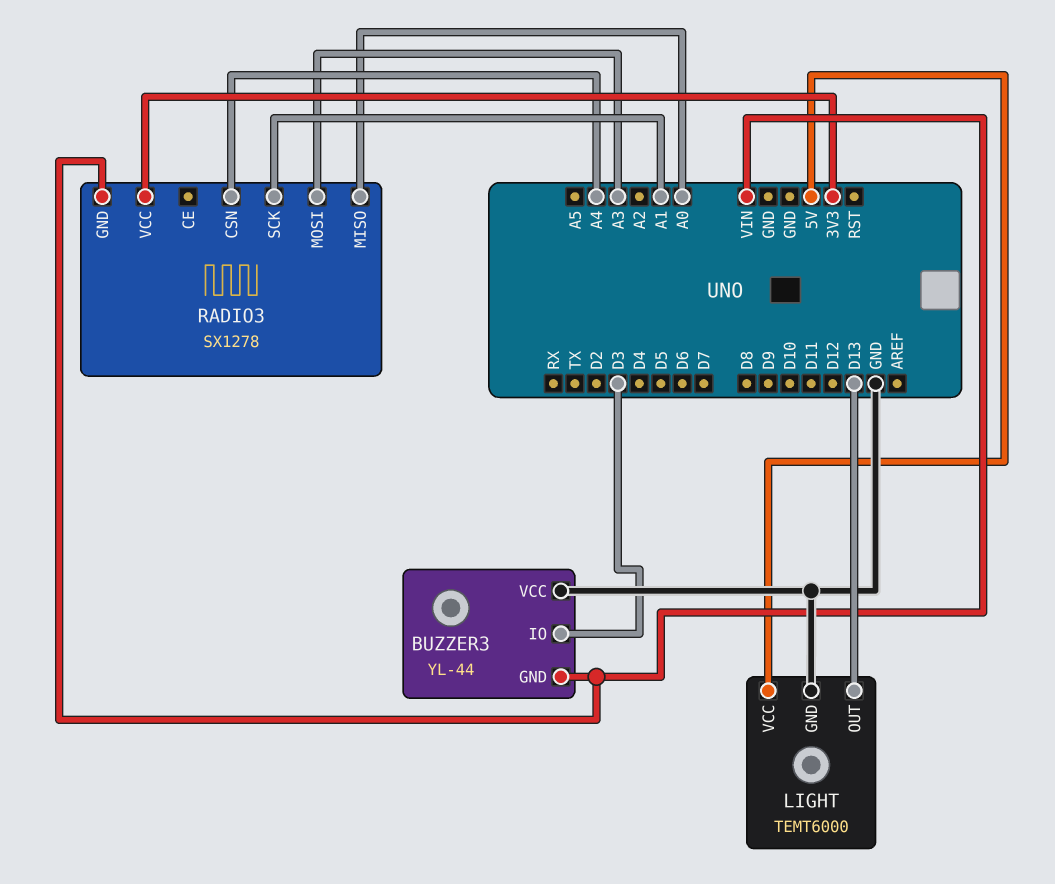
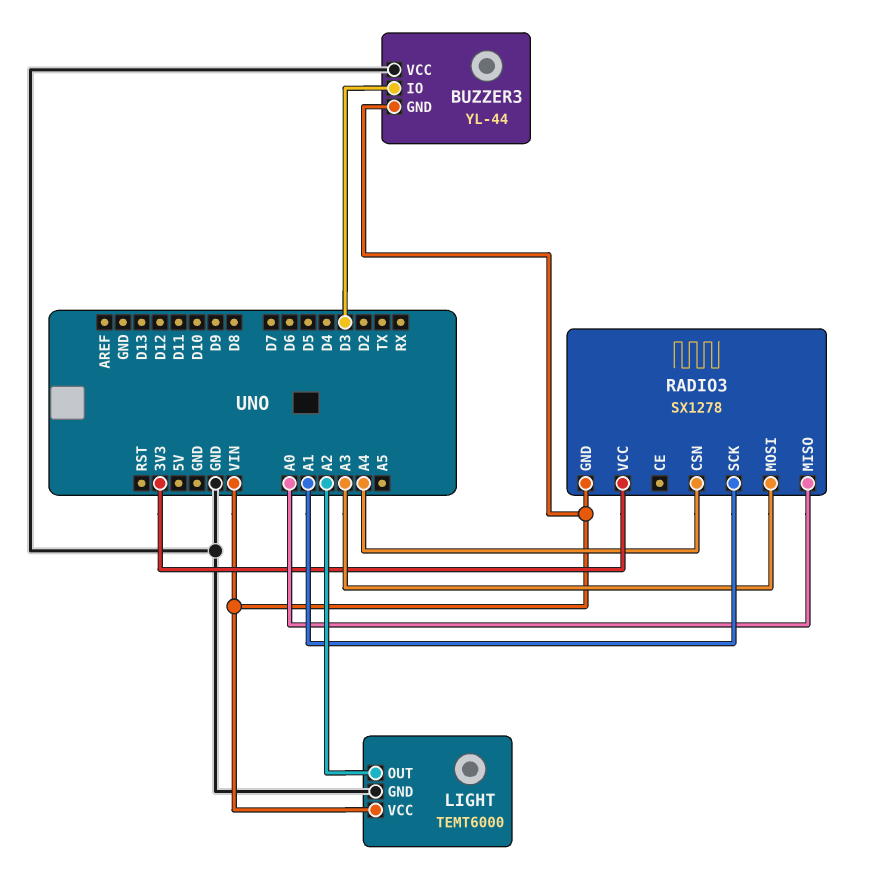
LIGHT pin OUT: D13 -> A2
LIGHT pin VCC: 5V -> VIN

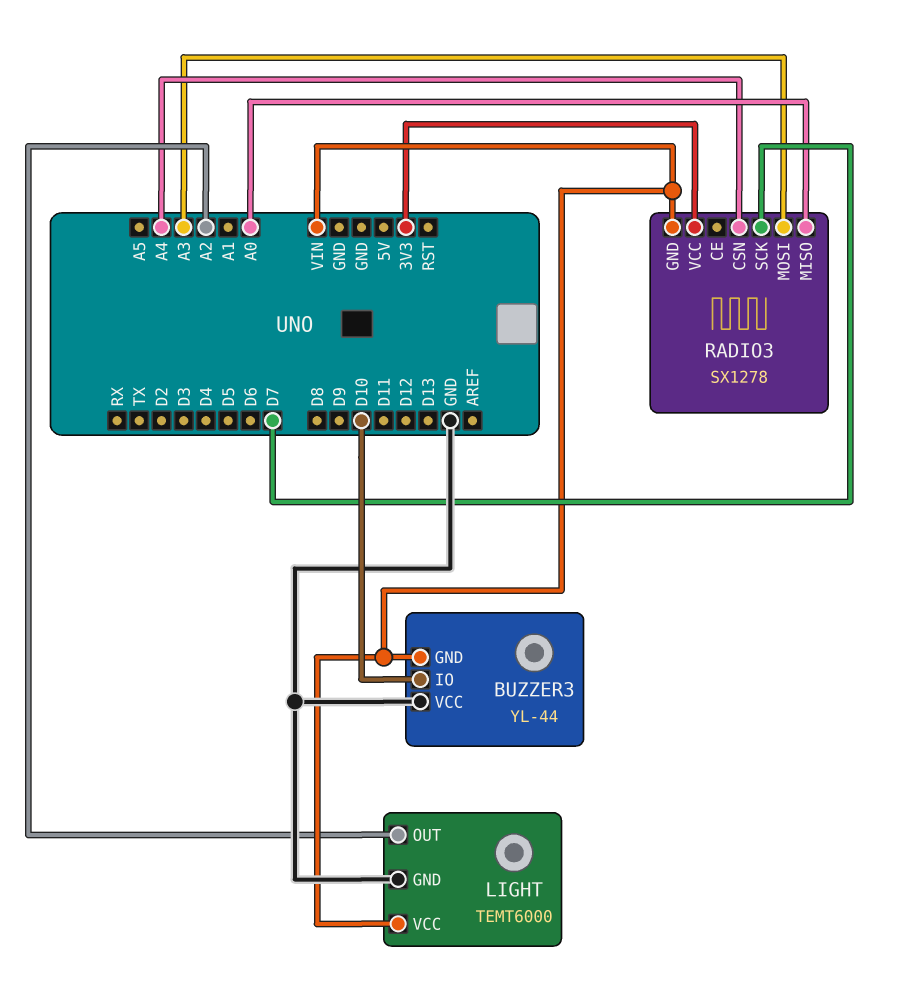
BUZZER3 pin IO: D3 -> D10
RADIO3 pin SCK: A1 -> D7

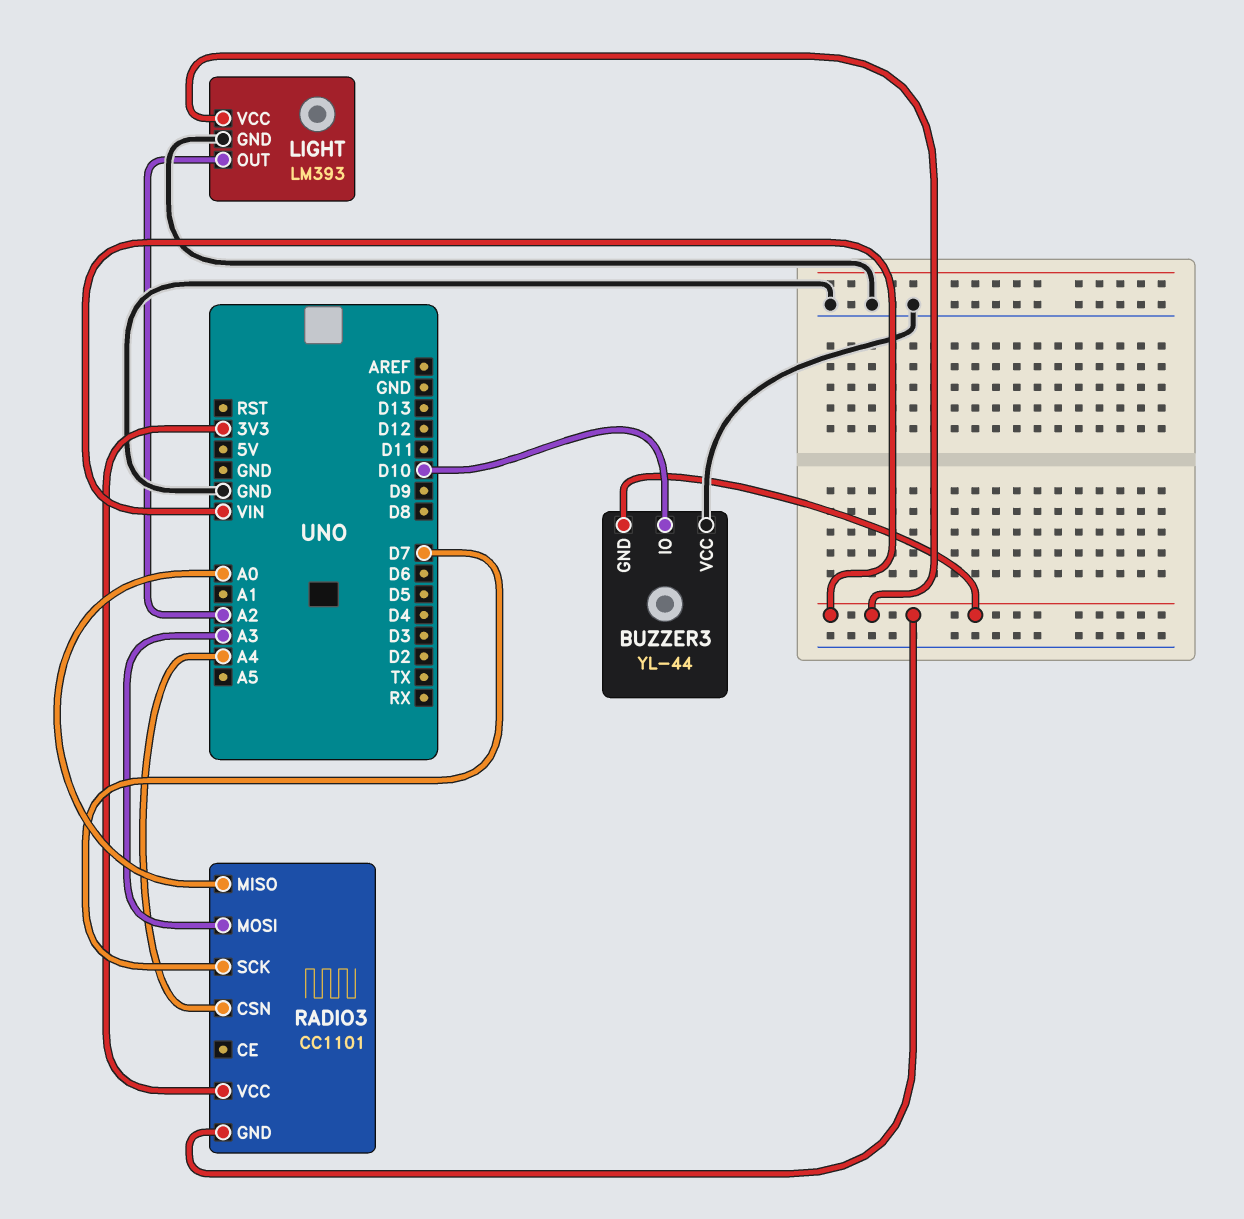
LIGHT: TEMT6000 -> LM393
RADIO3: SX1278 -> CC1101

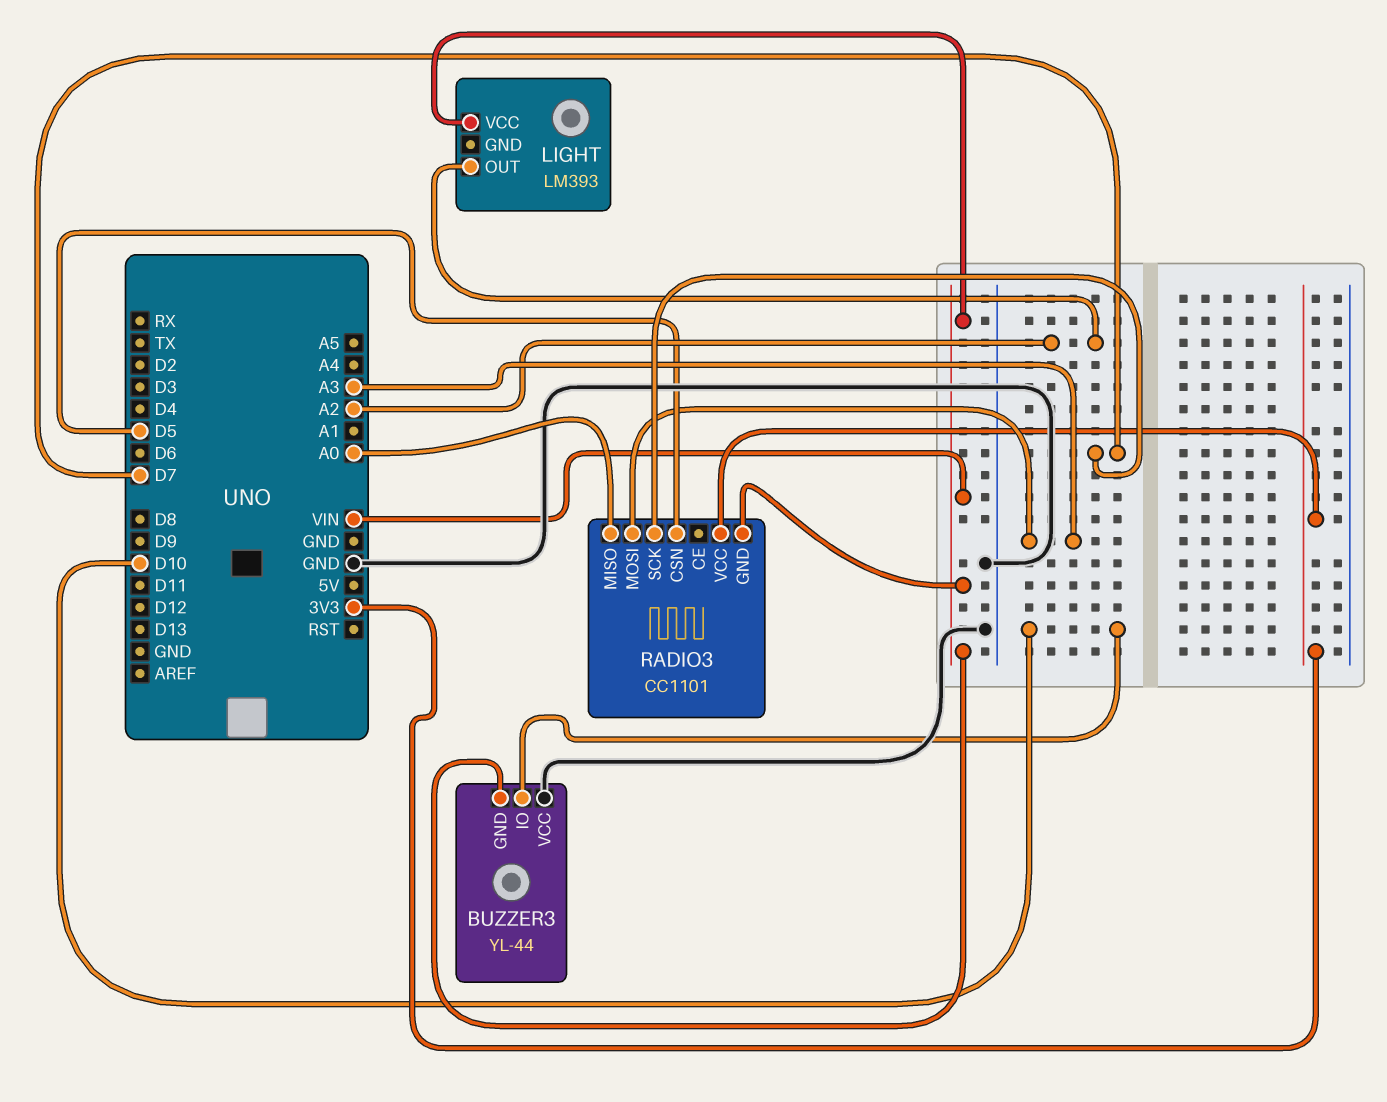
LIGHT pin GND: GND -> none
RADIO3 pin CSN: A4 -> D5

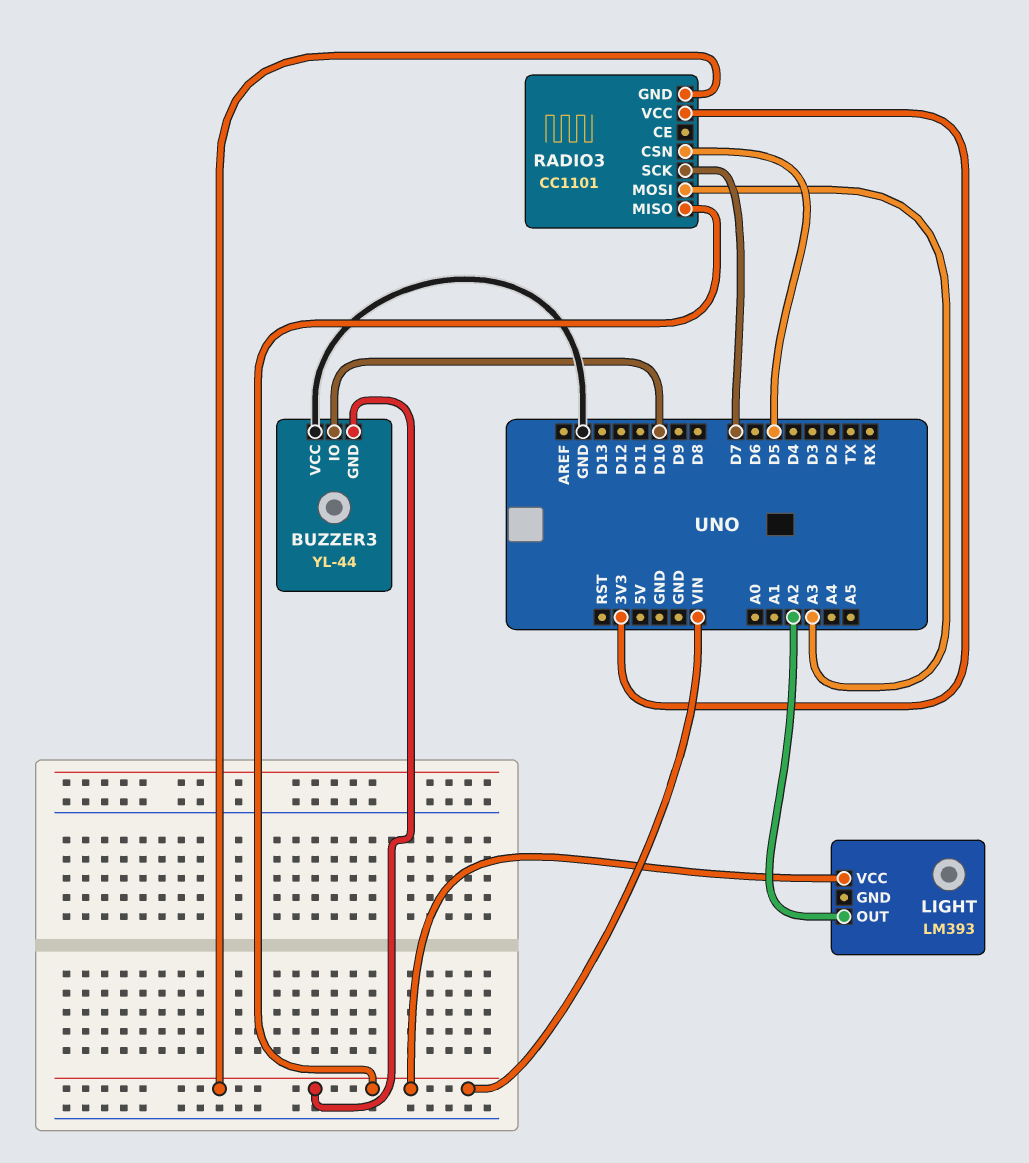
RADIO3 pin MISO: A0 -> VIN

